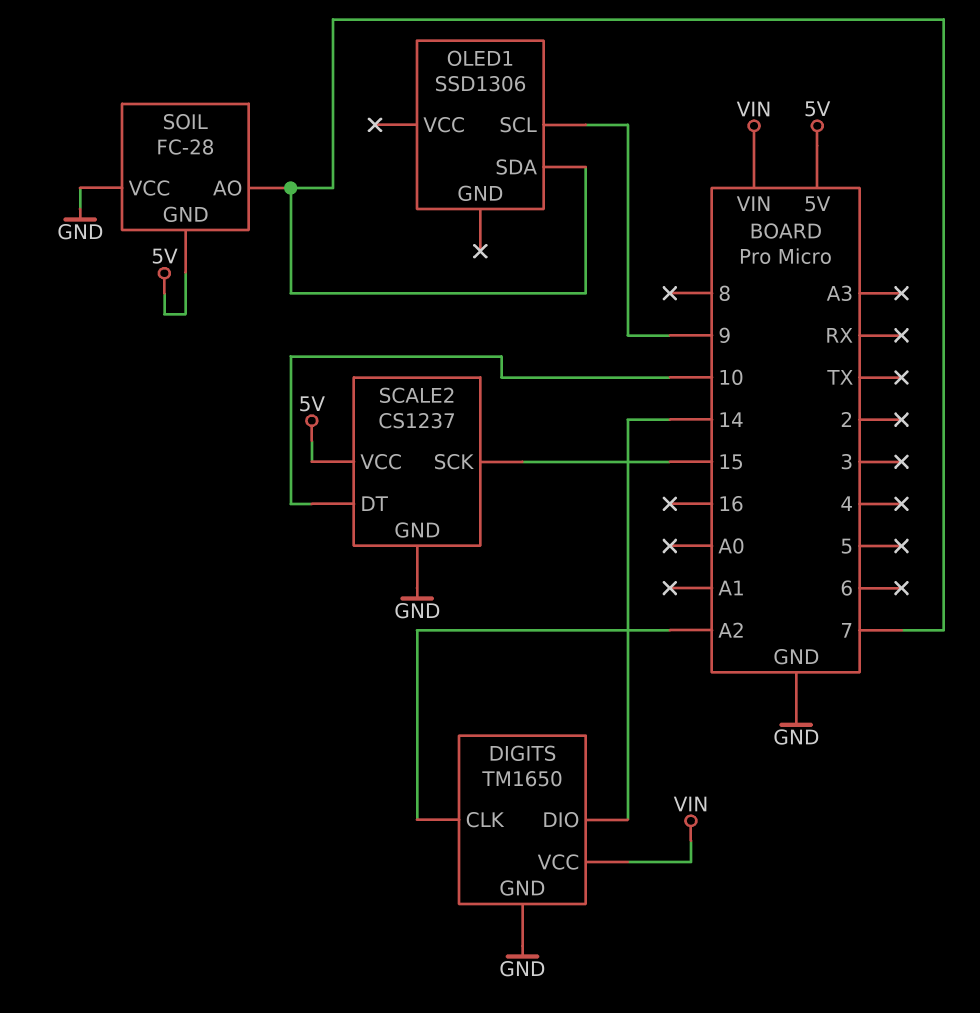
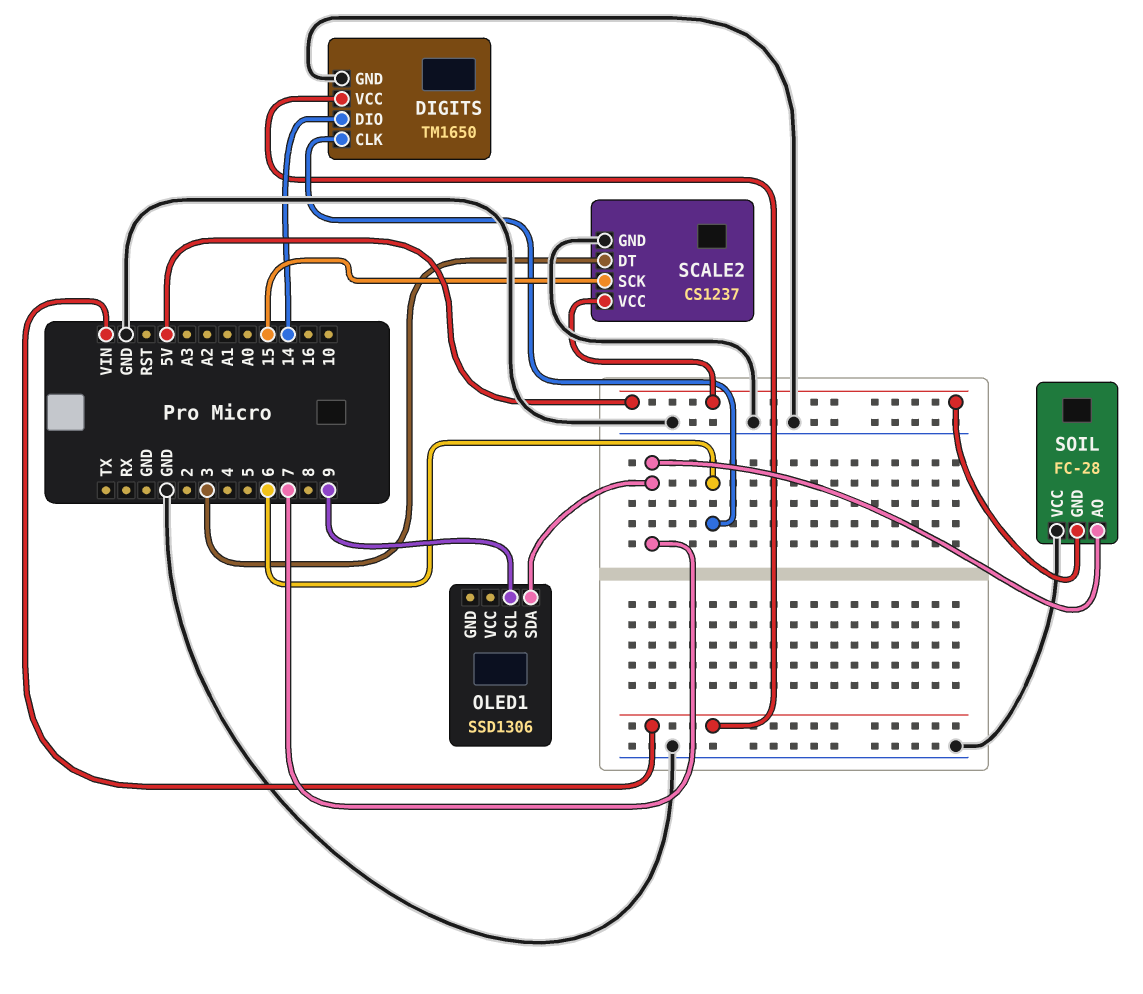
DIGITS pin CLK: A2 -> 6
SCALE2 pin DT: 10 -> 3

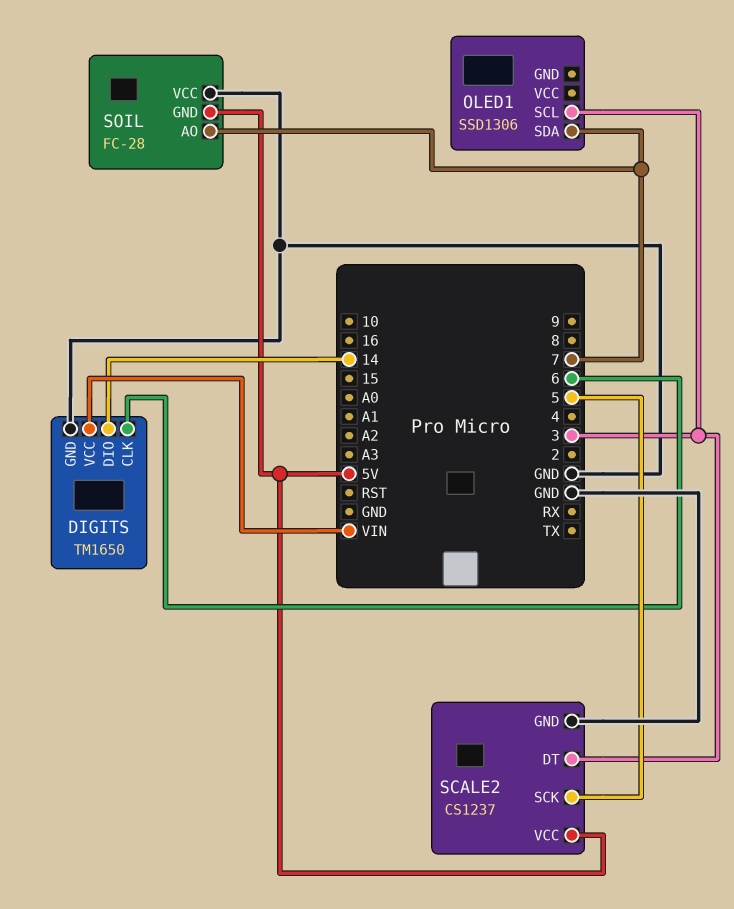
OLED1 pin SCL: 9 -> 3
SCALE2 pin SCK: 15 -> 5

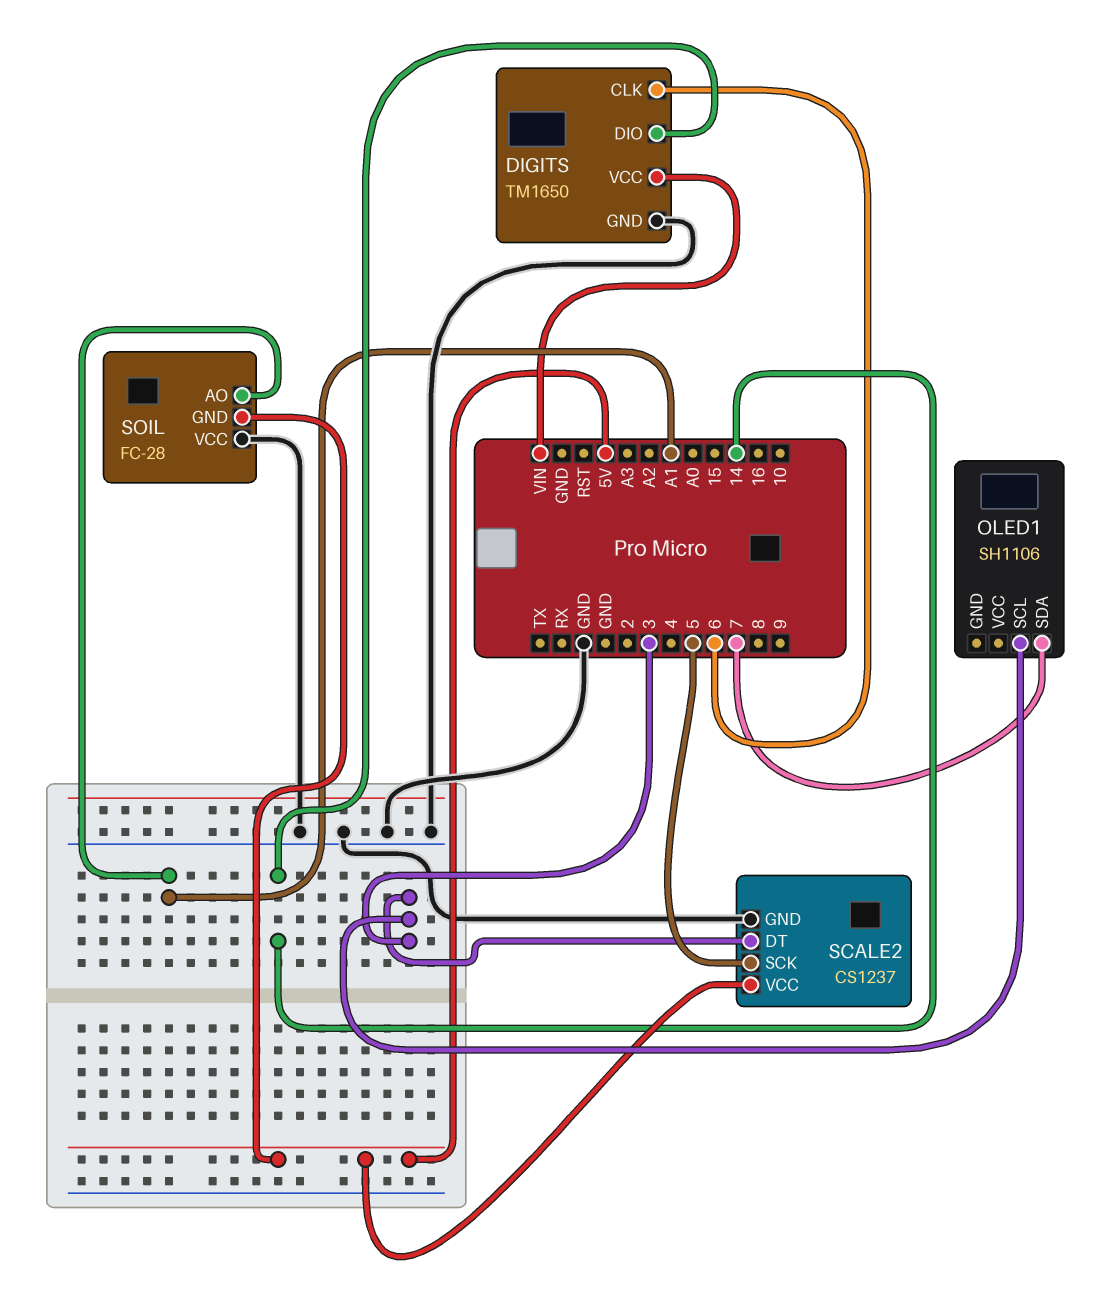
OLED1: SSD1306 -> SH1106
SOIL pin AO: 7 -> A1

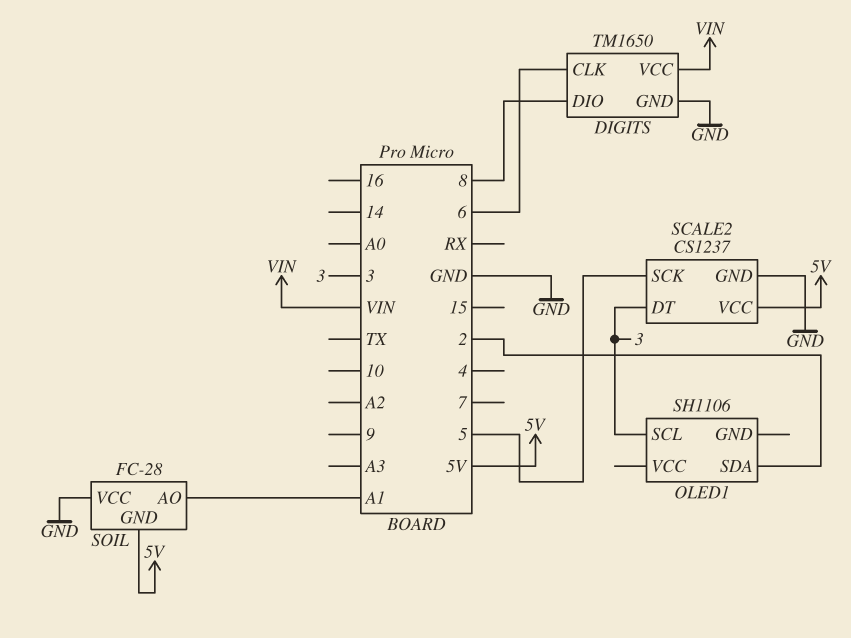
DIGITS pin DIO: 14 -> 8
OLED1 pin SDA: 7 -> 2

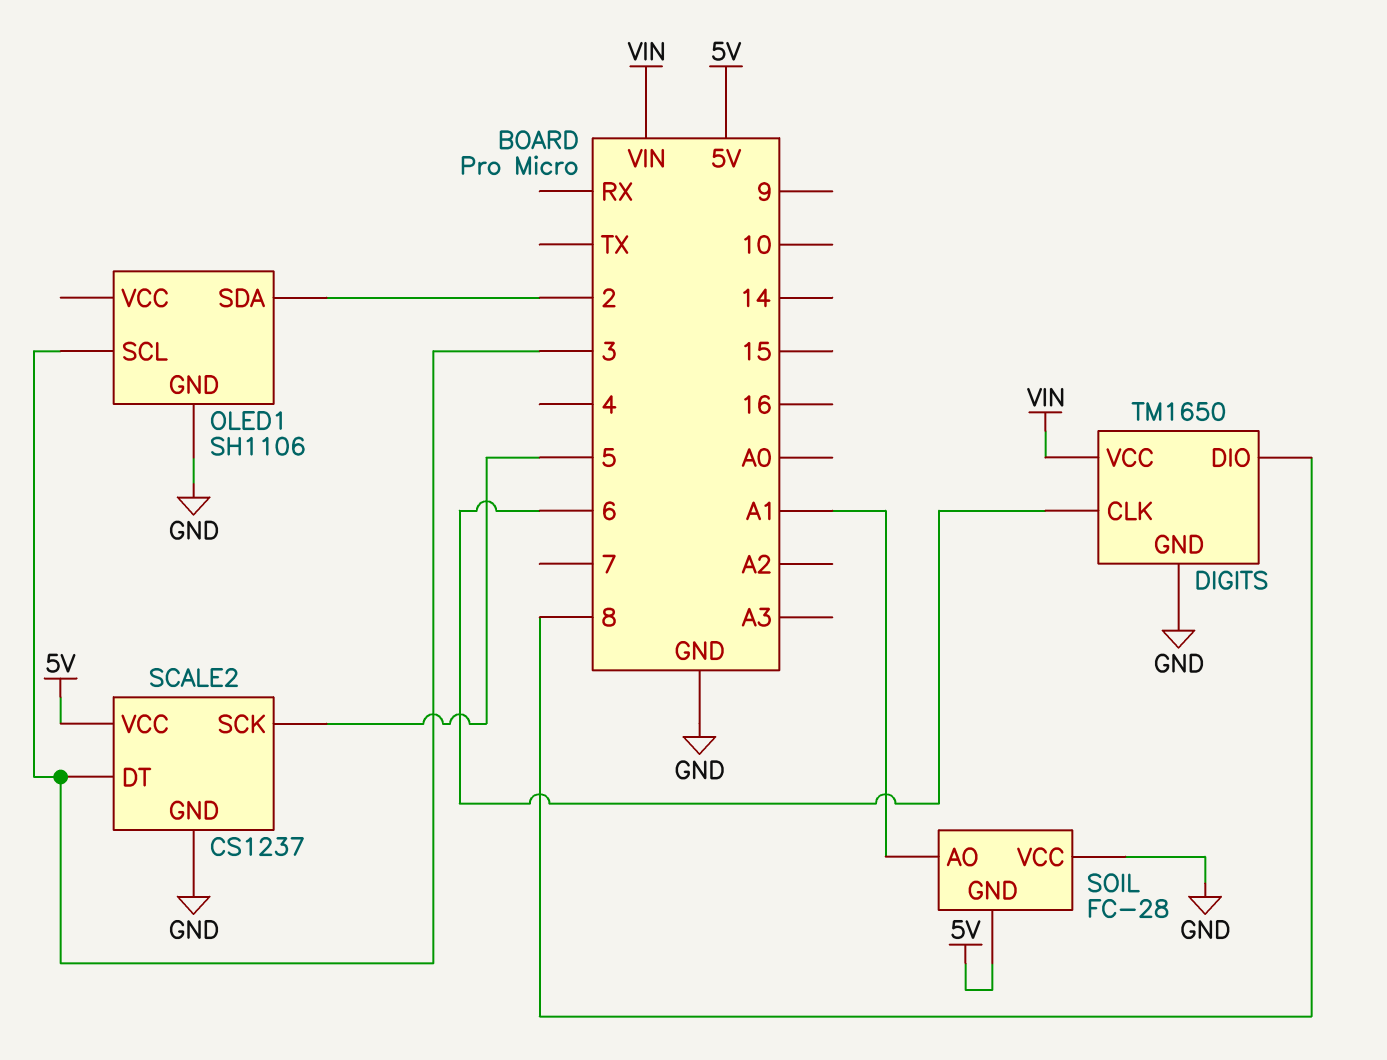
OLED1 pin GND: none -> GND

